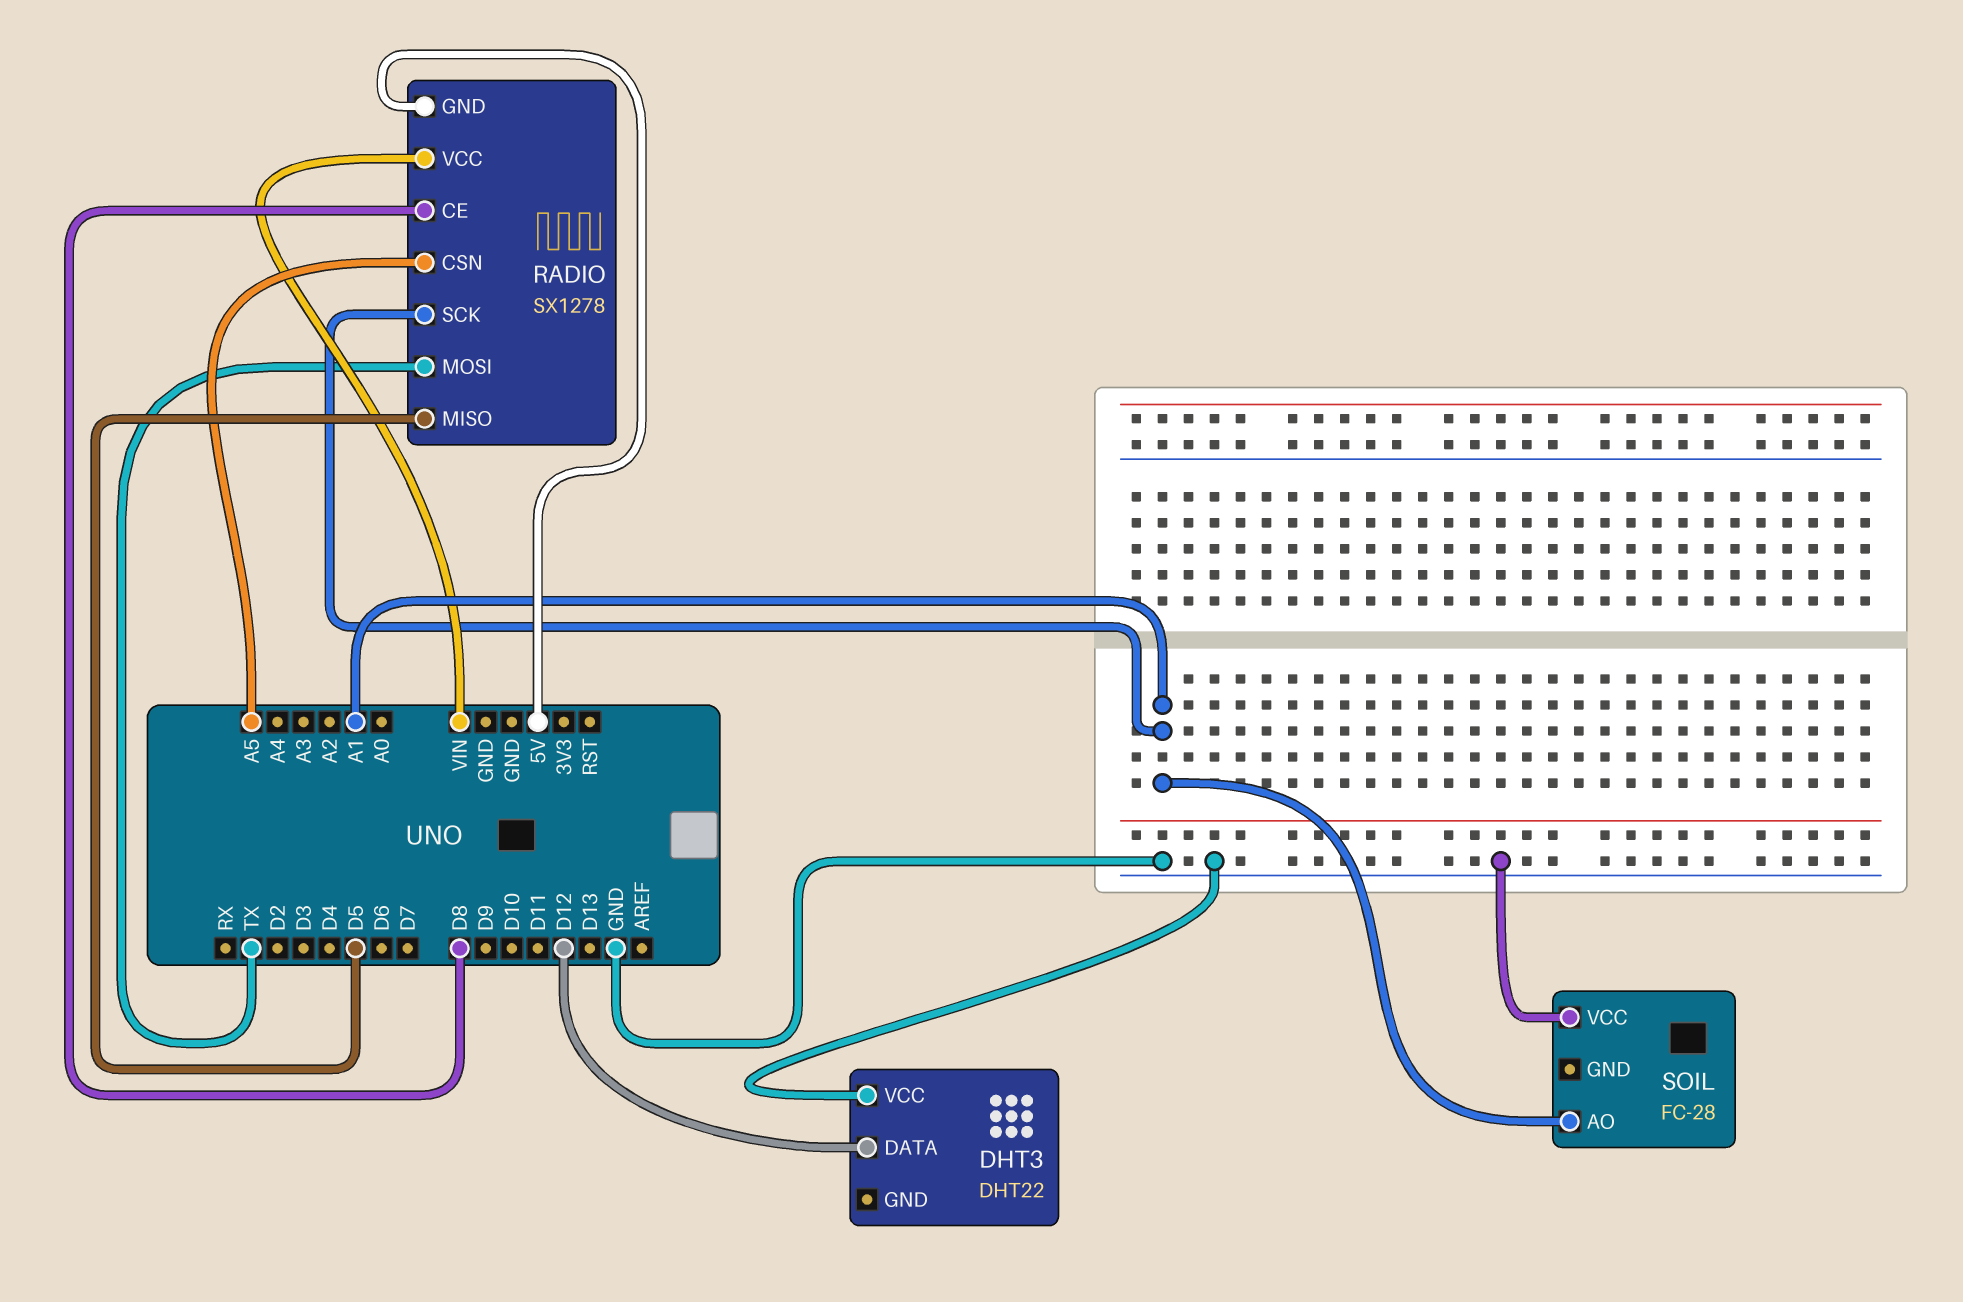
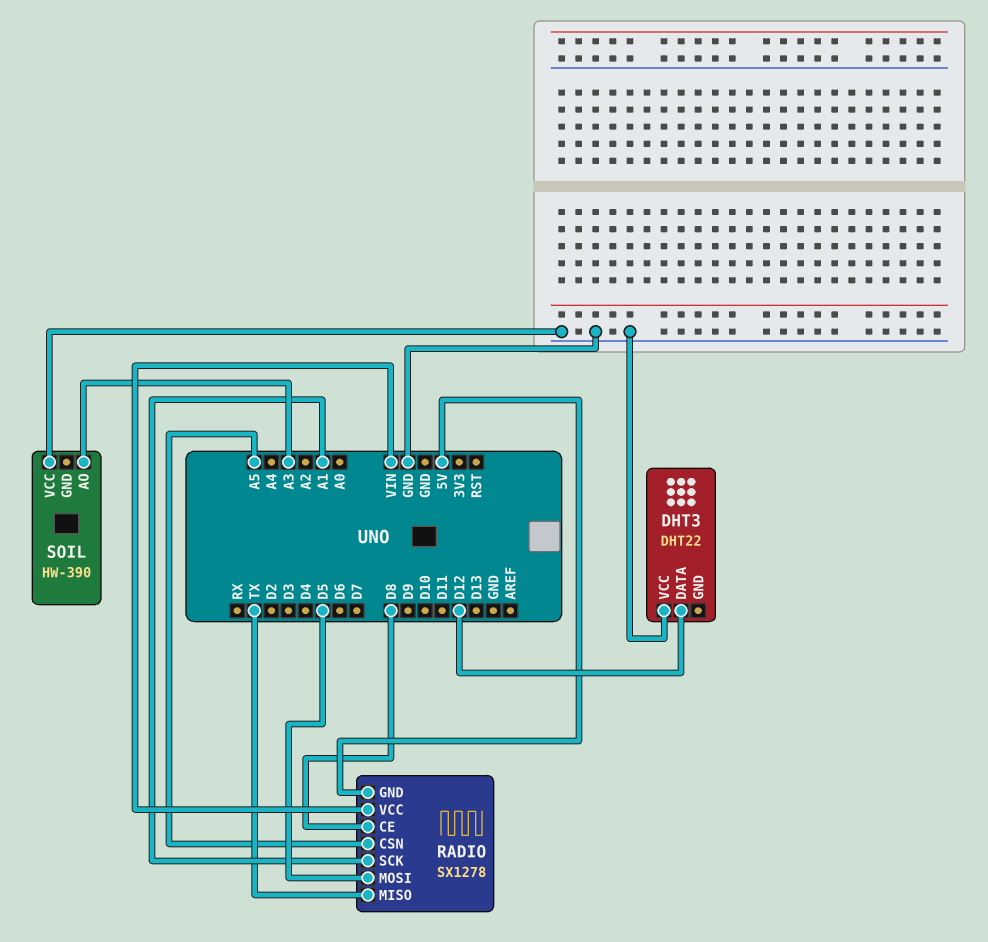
RADIO pin MISO: D5 -> TX
RADIO pin MOSI: TX -> D5
SOIL: FC-28 -> HW-390
SOIL pin AO: A1 -> A3

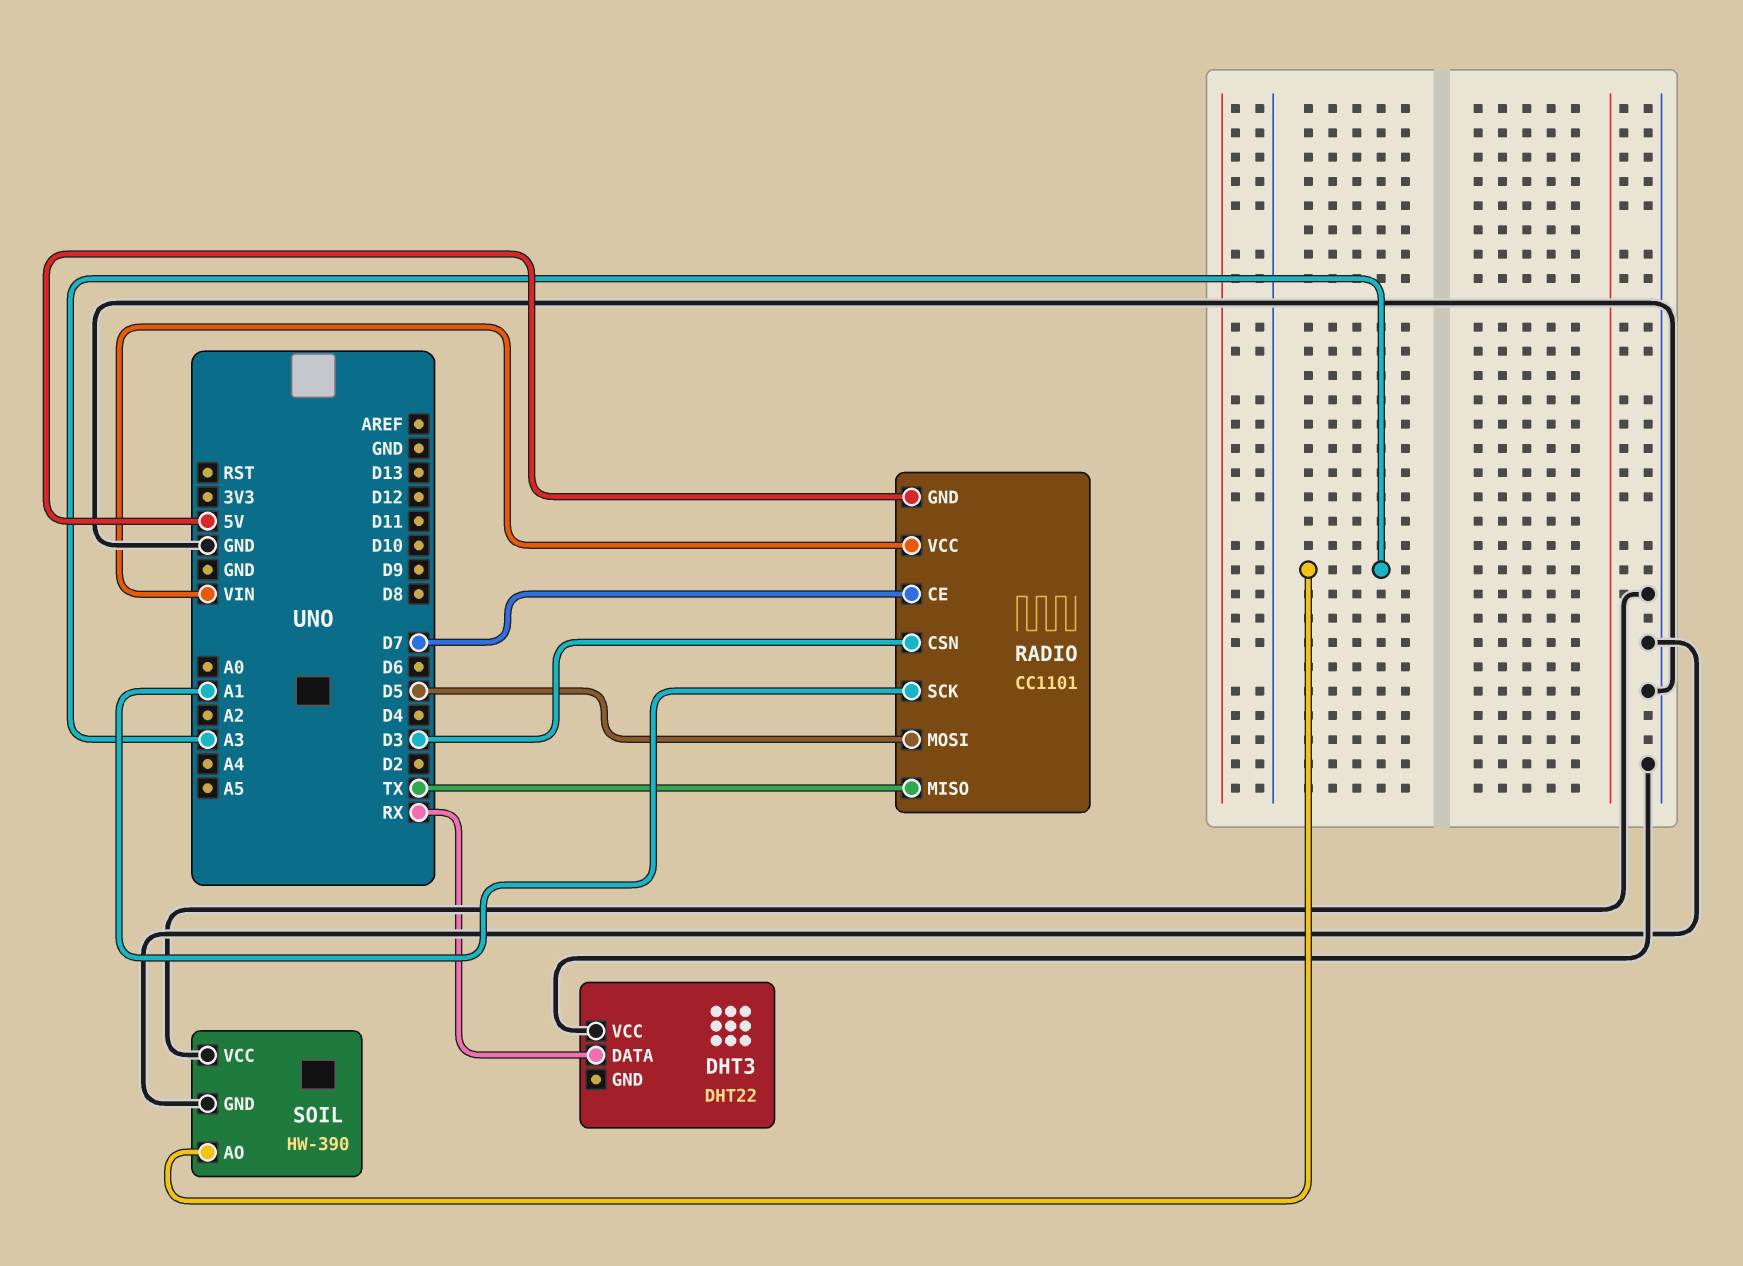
DHT3 pin DATA: D12 -> RX
RADIO: SX1278 -> CC1101
RADIO pin CE: D8 -> D7
RADIO pin CSN: A5 -> D3
SOIL pin GND: none -> GND

